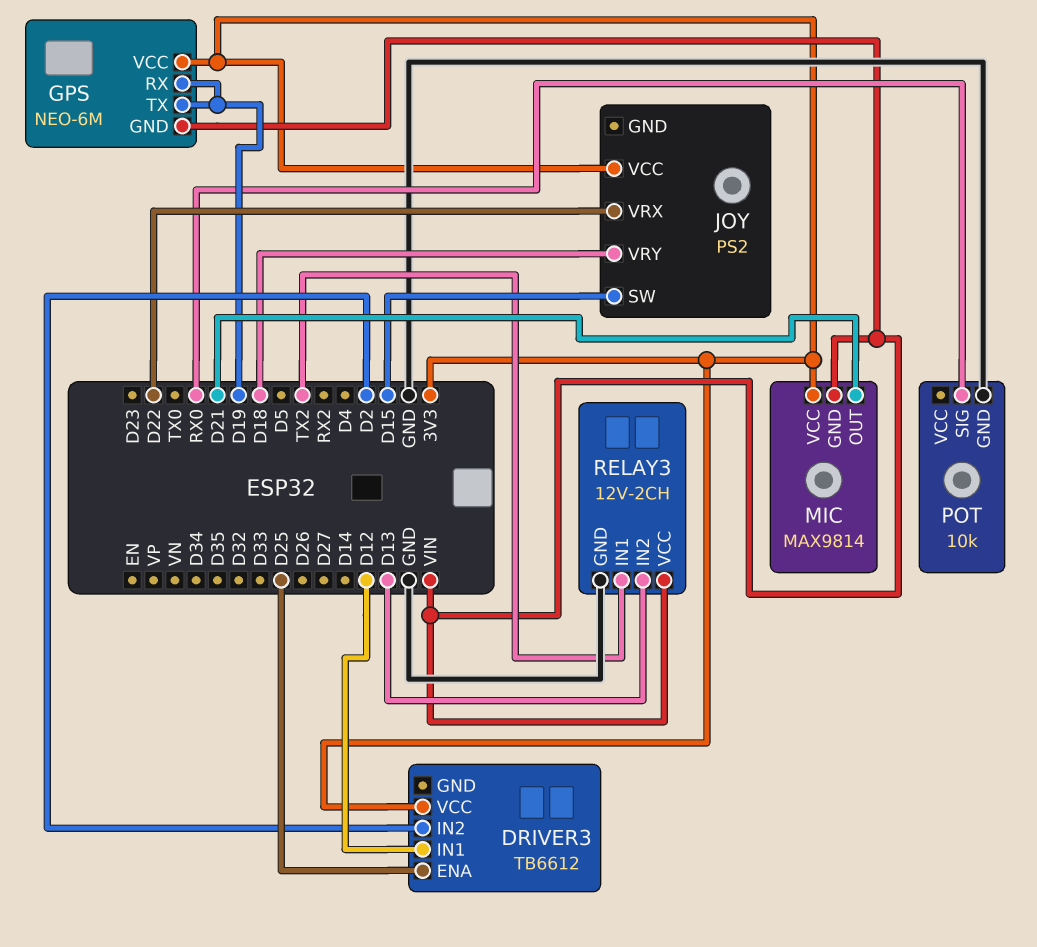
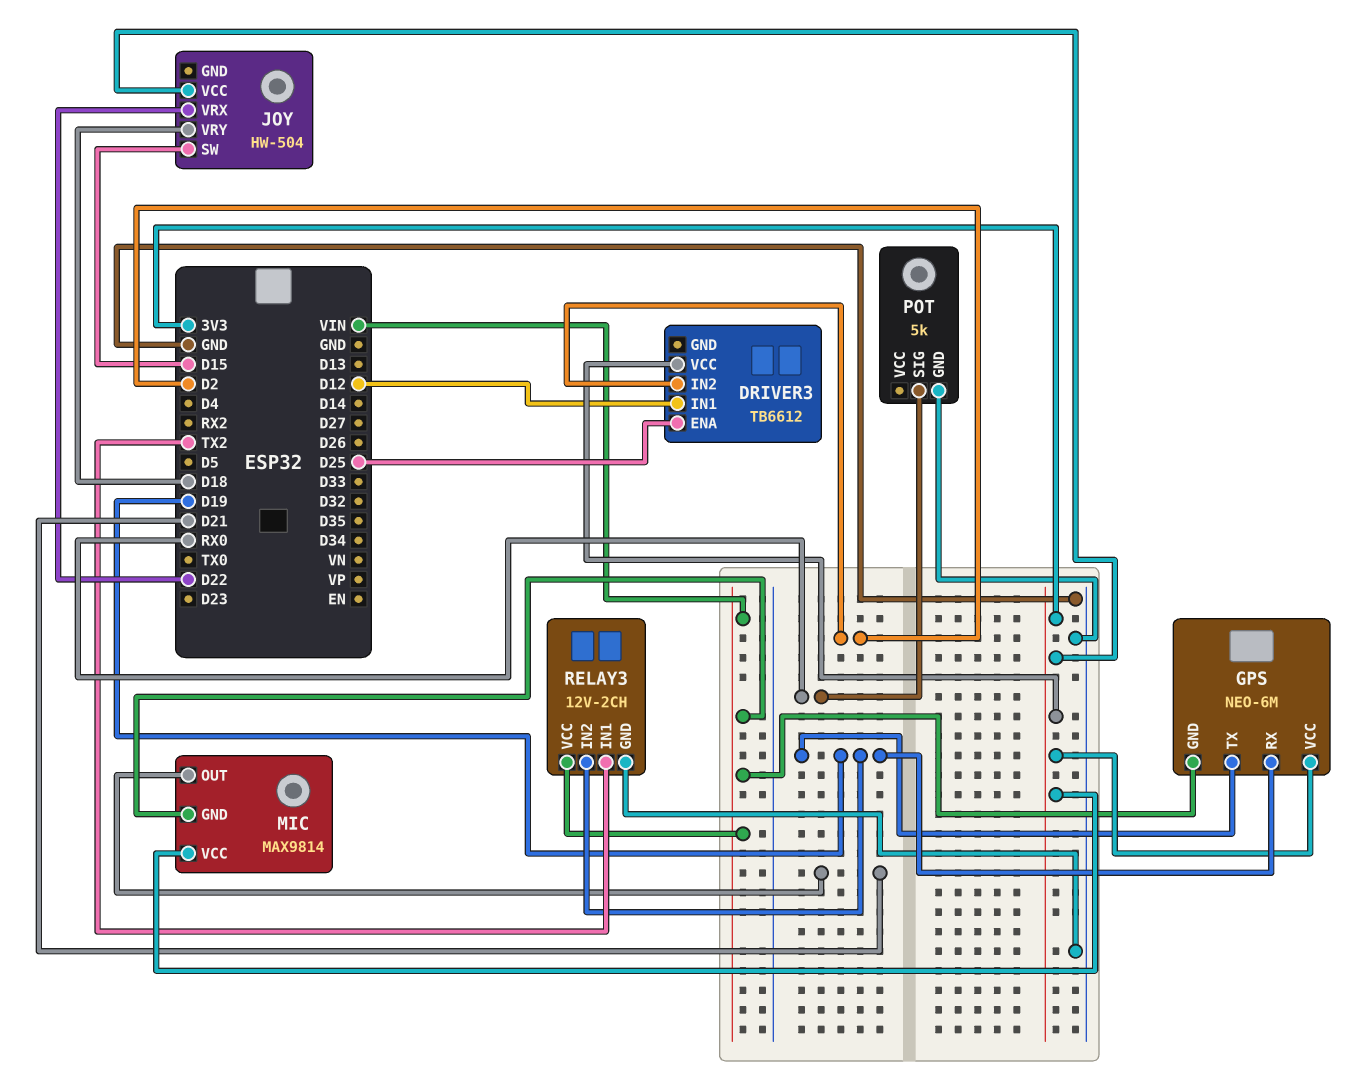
JOY: PS2 -> HW-504
POT: 10k -> 5k
RELAY3 pin IN2: D13 -> D19

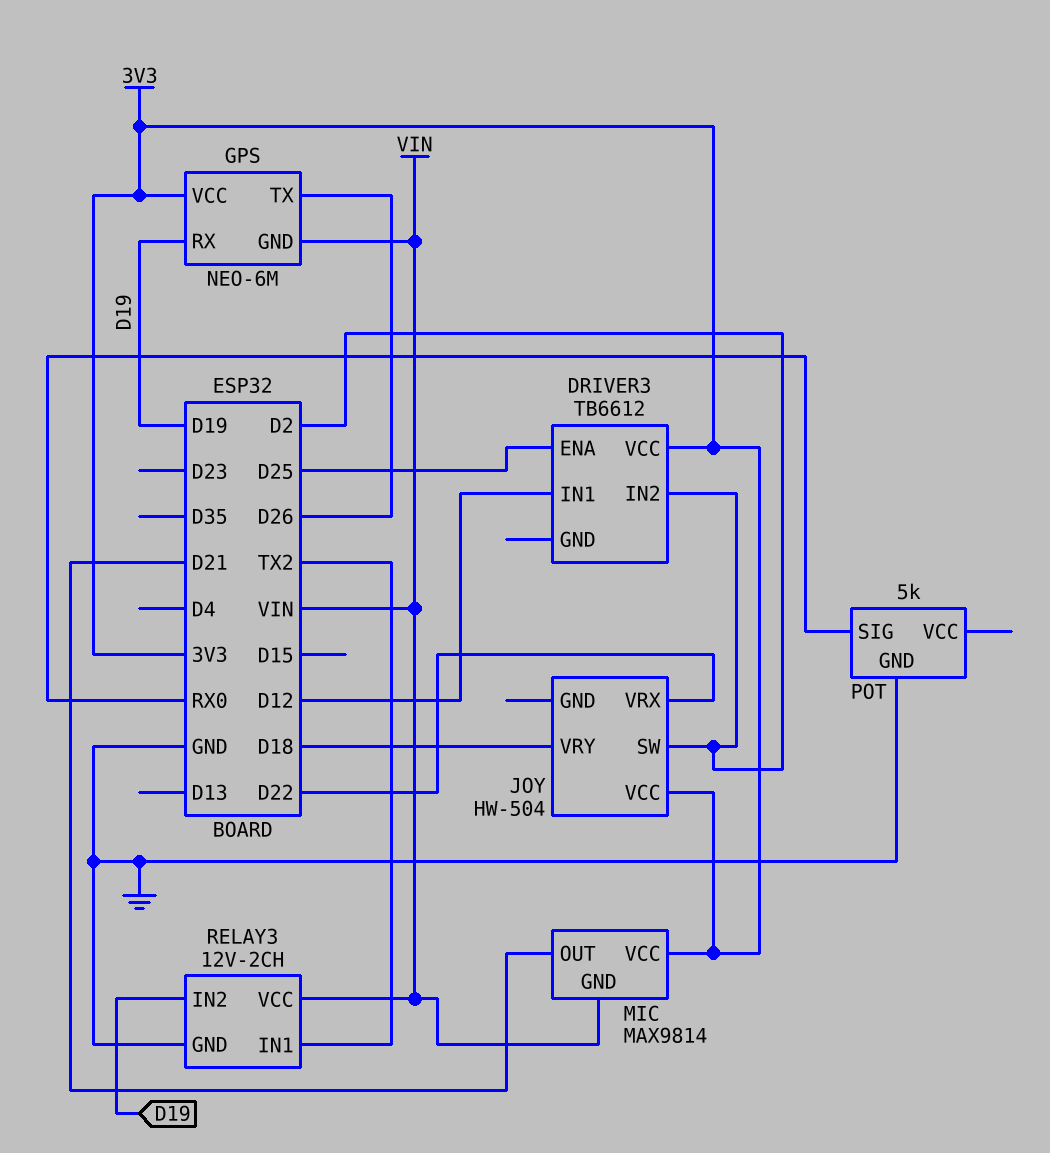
GPS pin TX: D19 -> D26
JOY pin SW: D15 -> D2

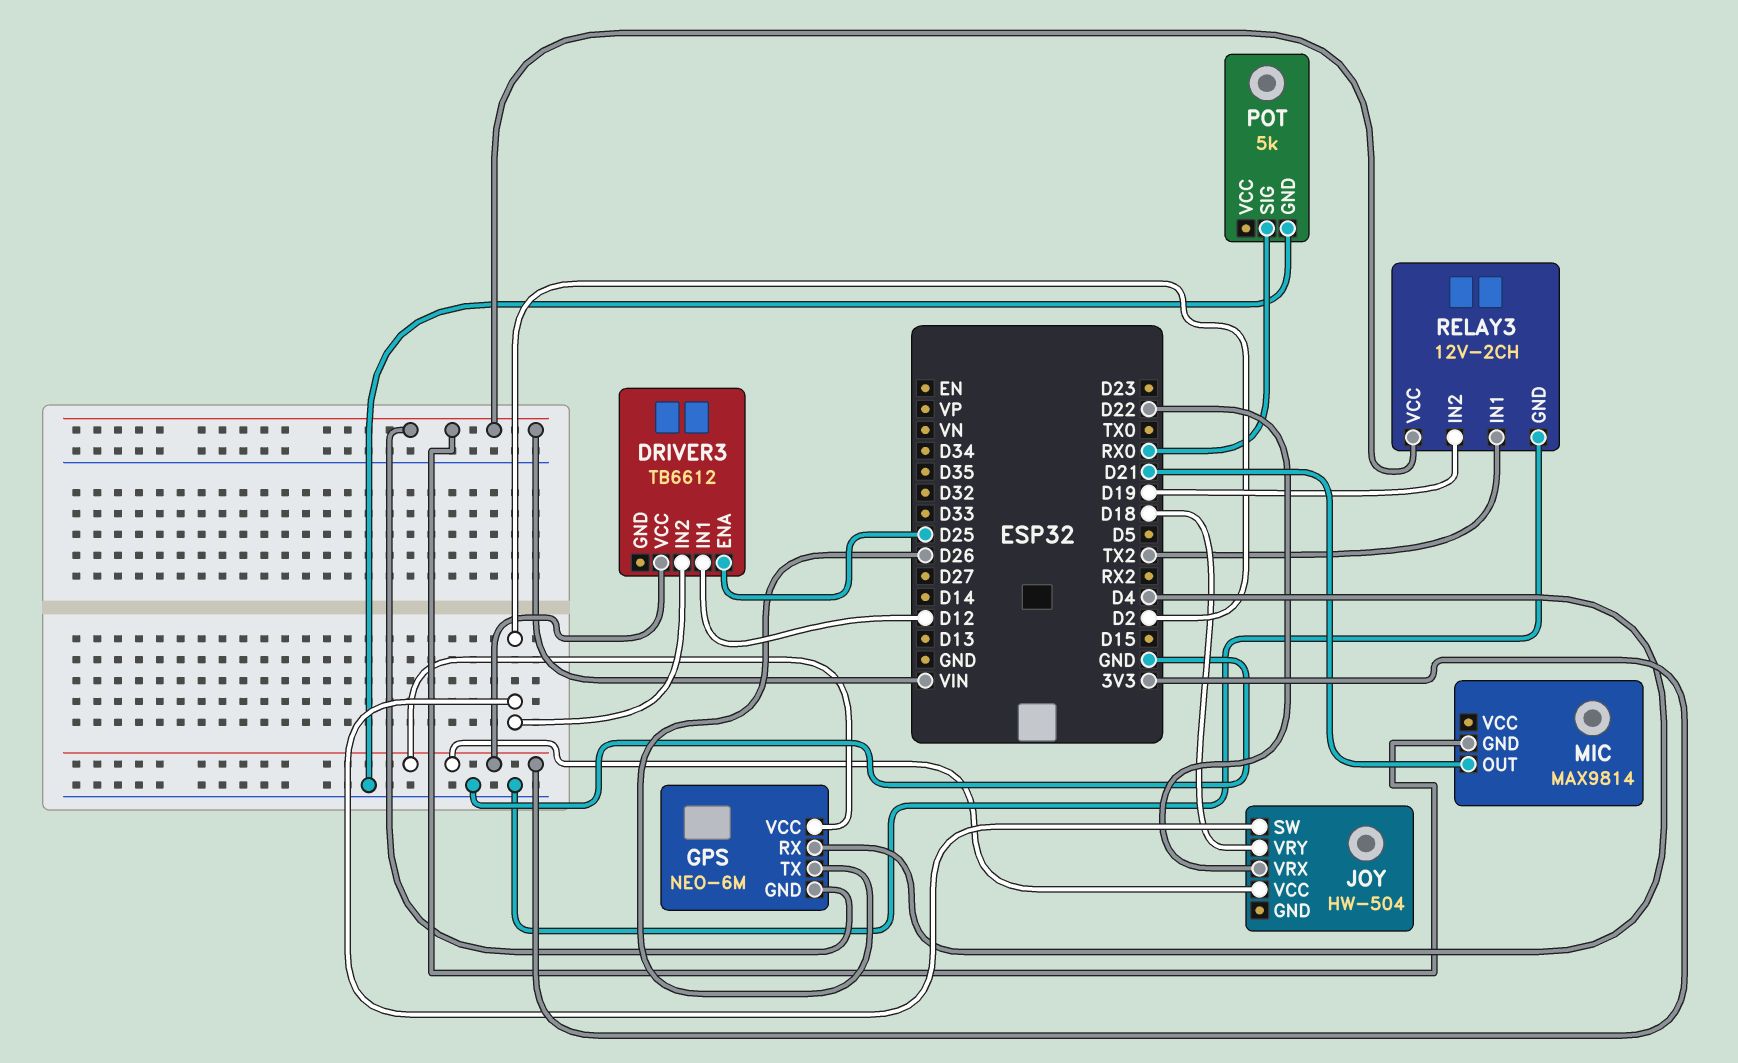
GPS pin RX: D19 -> D4
MIC pin VCC: 3V3 -> none

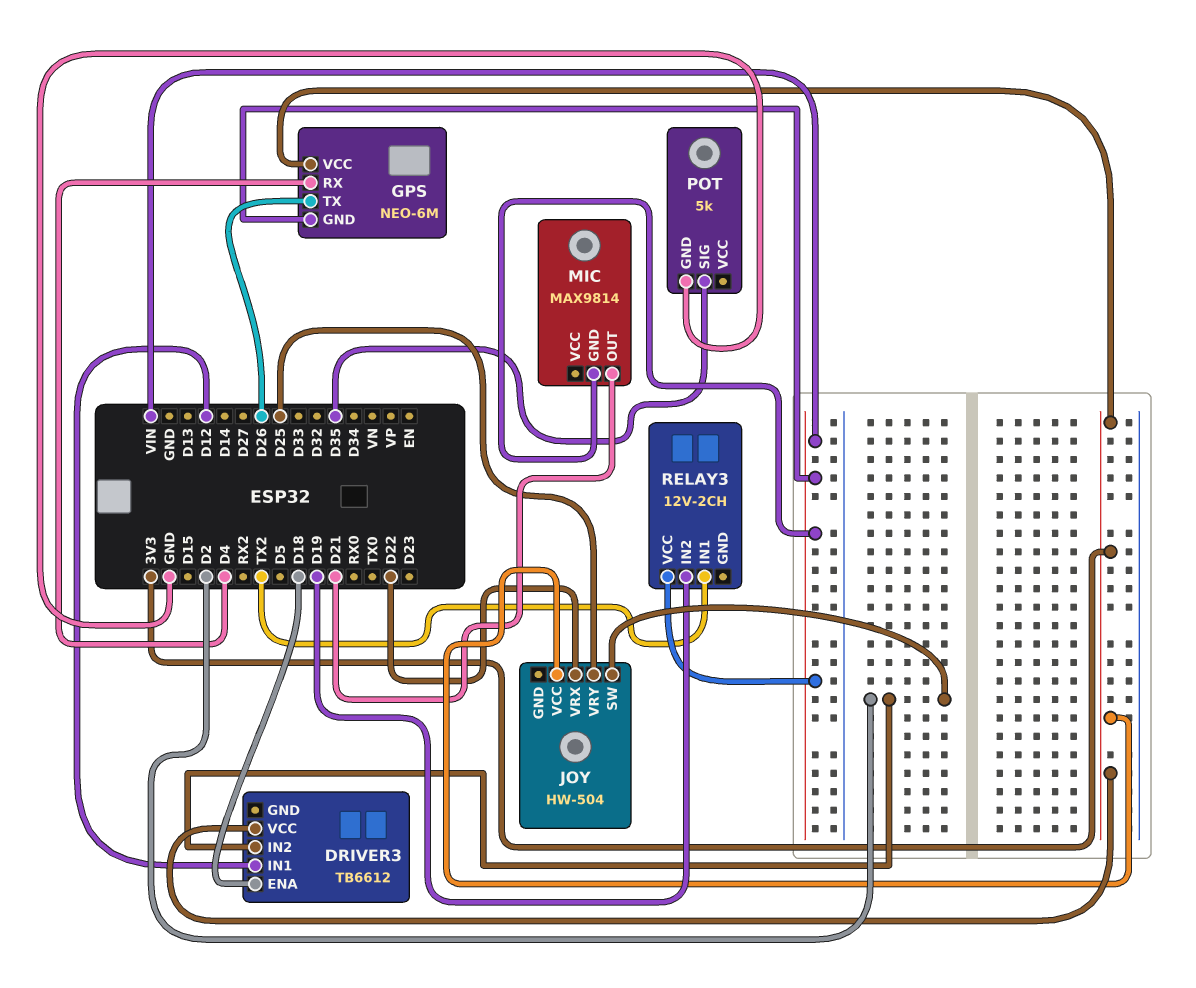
DRIVER3 pin ENA: D25 -> D18
JOY pin VRY: D18 -> D25
POT pin SIG: RX0 -> D35
RELAY3 pin GND: GND -> none

